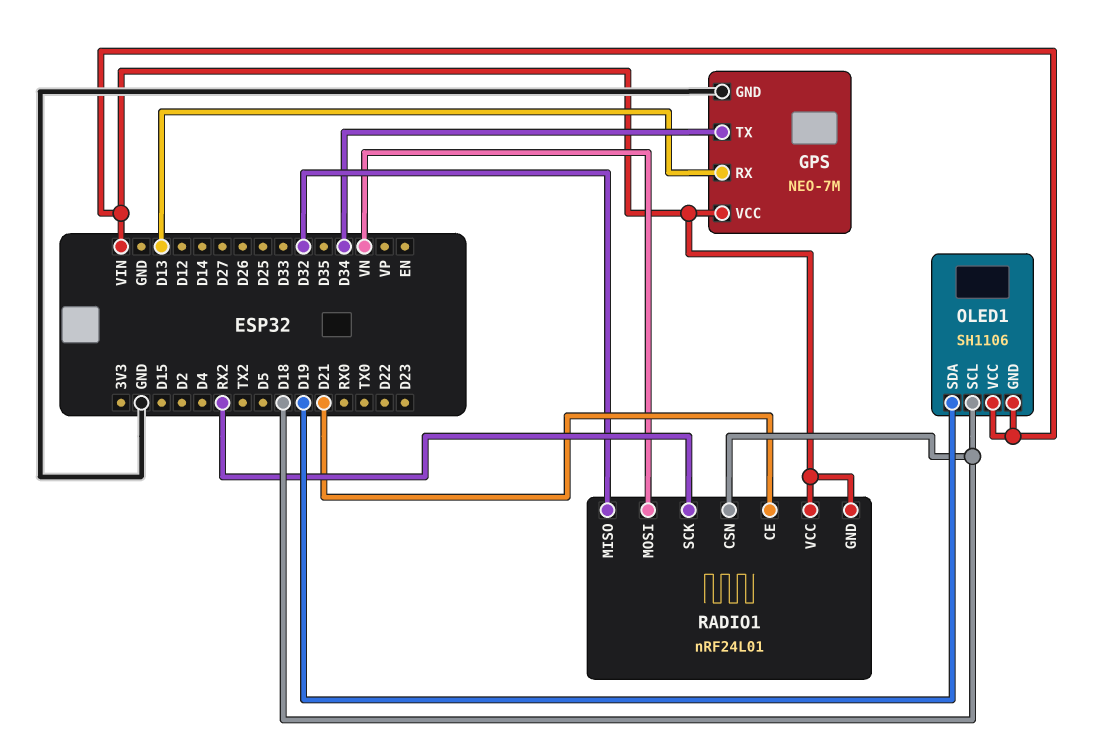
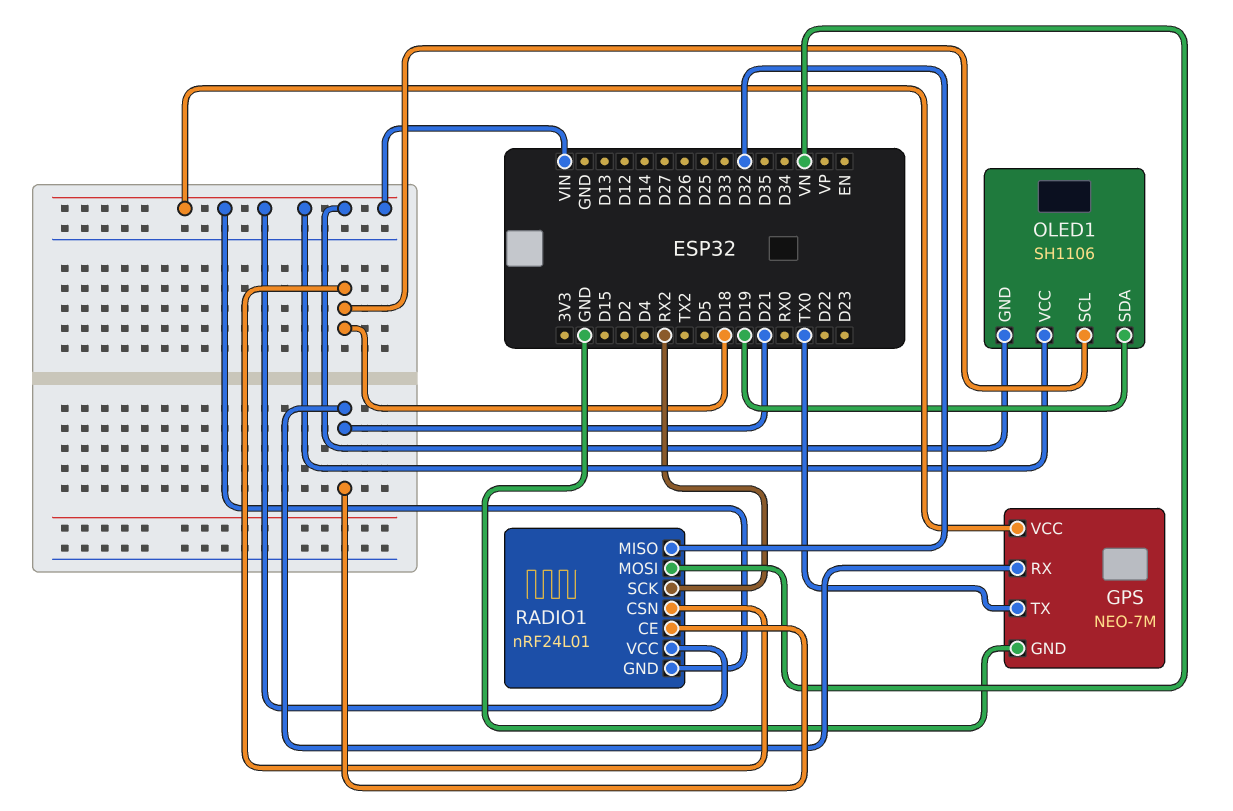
GPS pin RX: D13 -> D21
GPS pin TX: D34 -> TX0

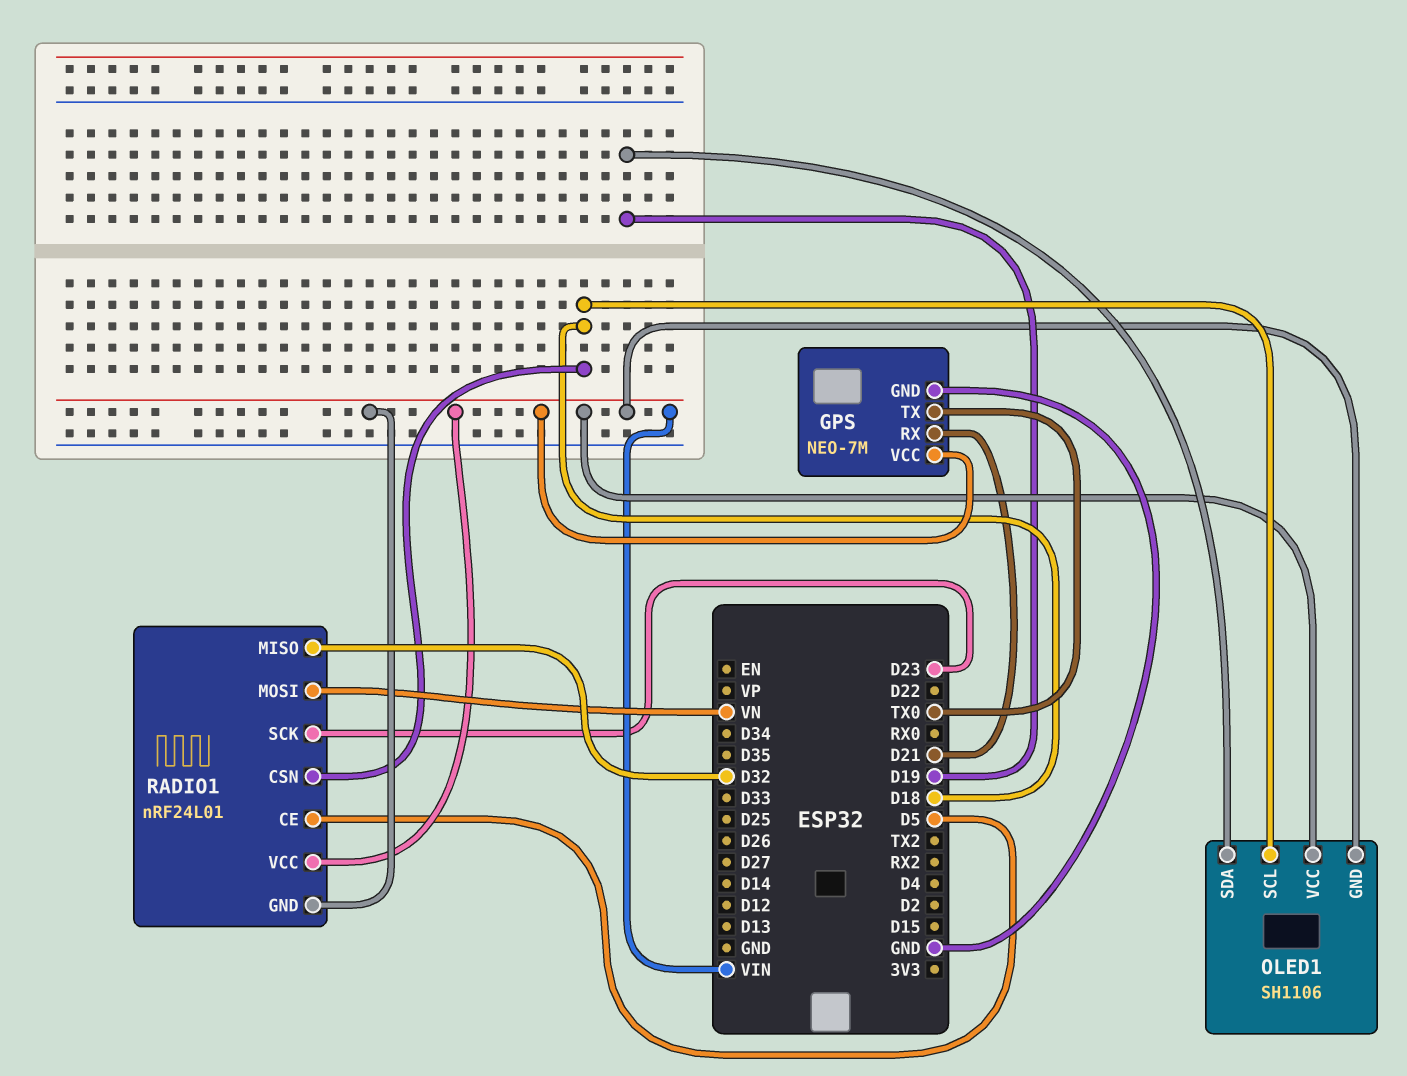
RADIO1 pin CE: D21 -> D5
RADIO1 pin SCK: RX2 -> D23

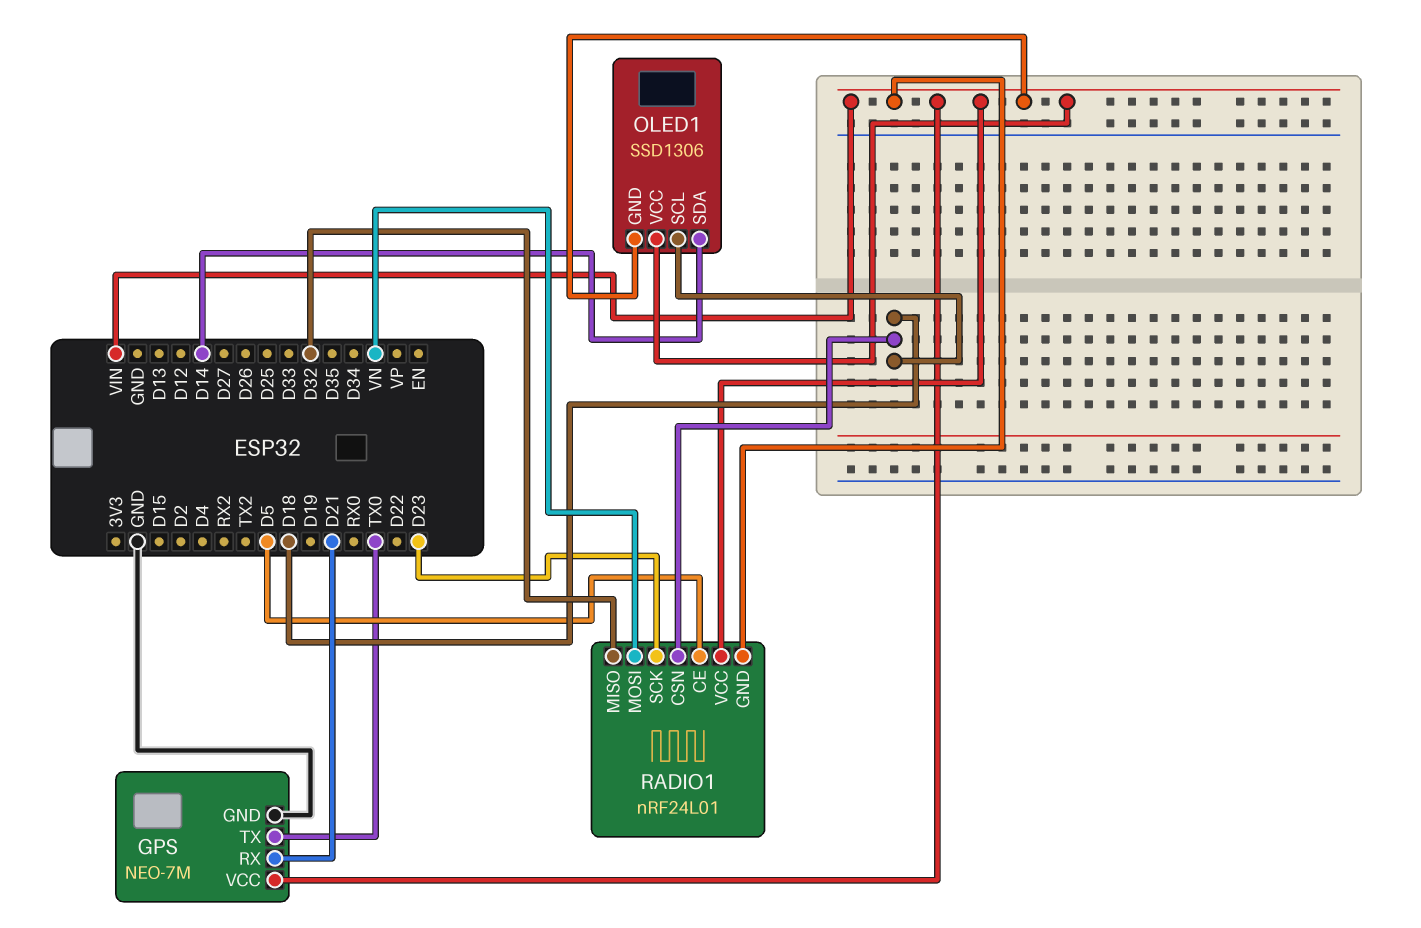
OLED1: SH1106 -> SSD1306
OLED1 pin SDA: D19 -> D14

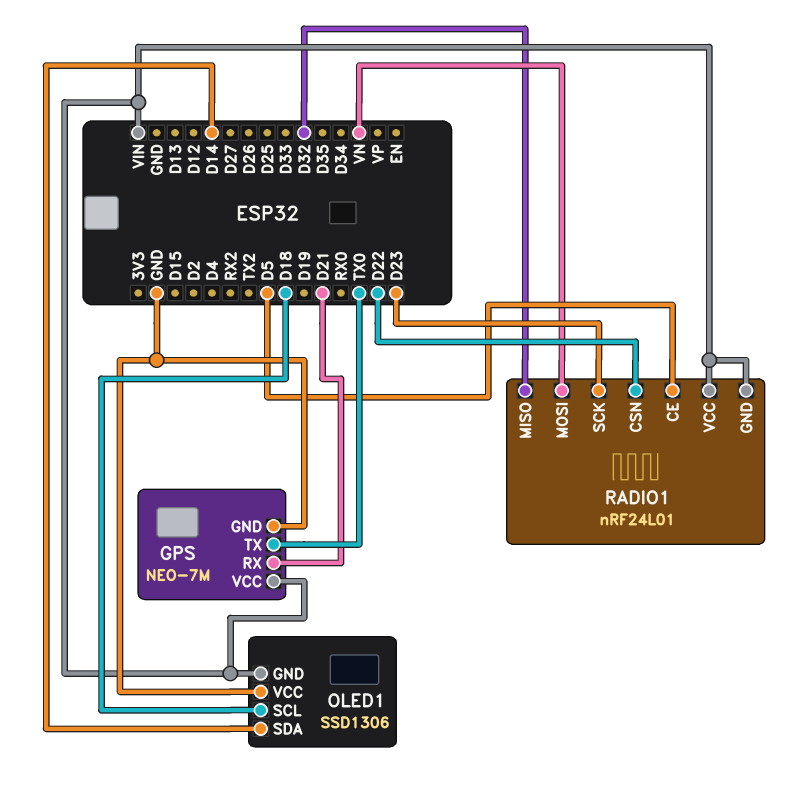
OLED1 pin VCC: VIN -> GND
RADIO1 pin CSN: D18 -> D22

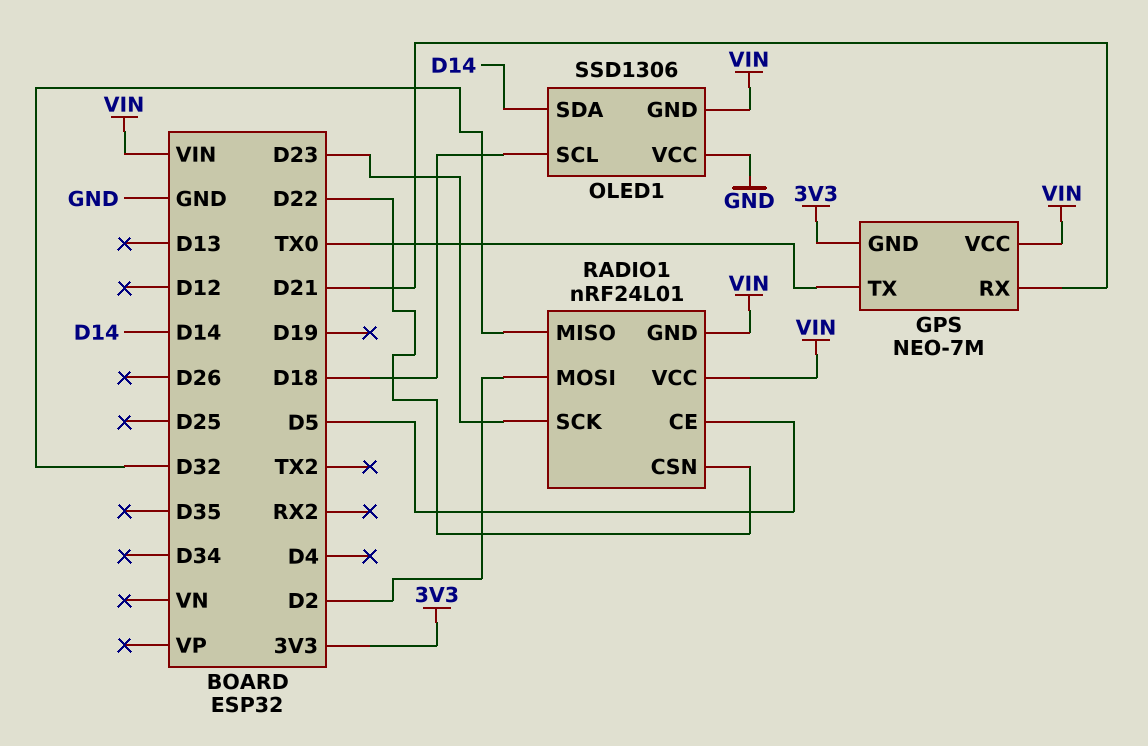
GPS pin GND: GND -> 3V3
RADIO1 pin MOSI: VN -> D2

